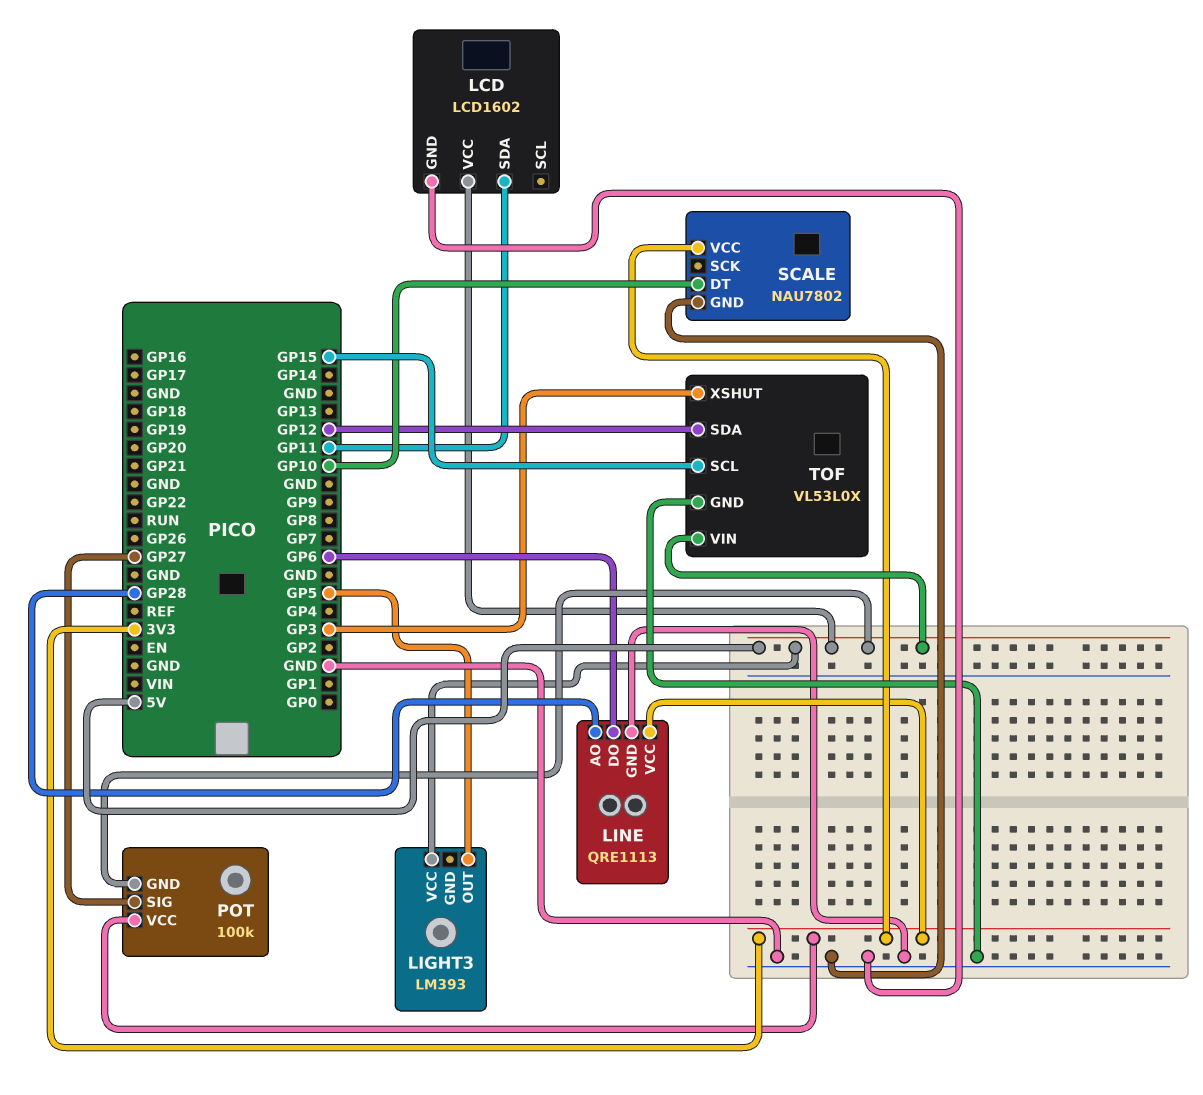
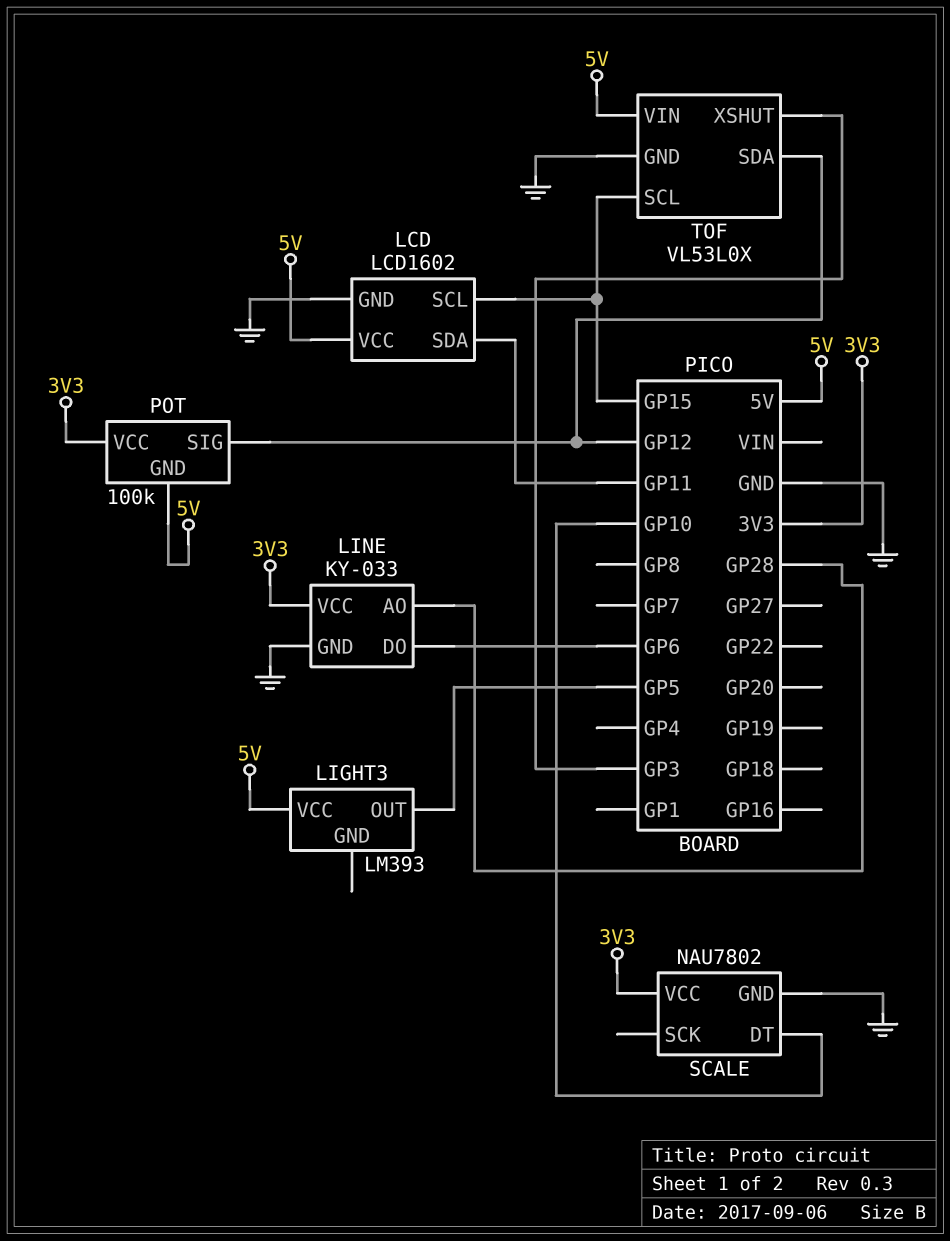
LCD pin SCL: none -> GP15
LINE: QRE1113 -> KY-033
POT pin SIG: GP27 -> GP12

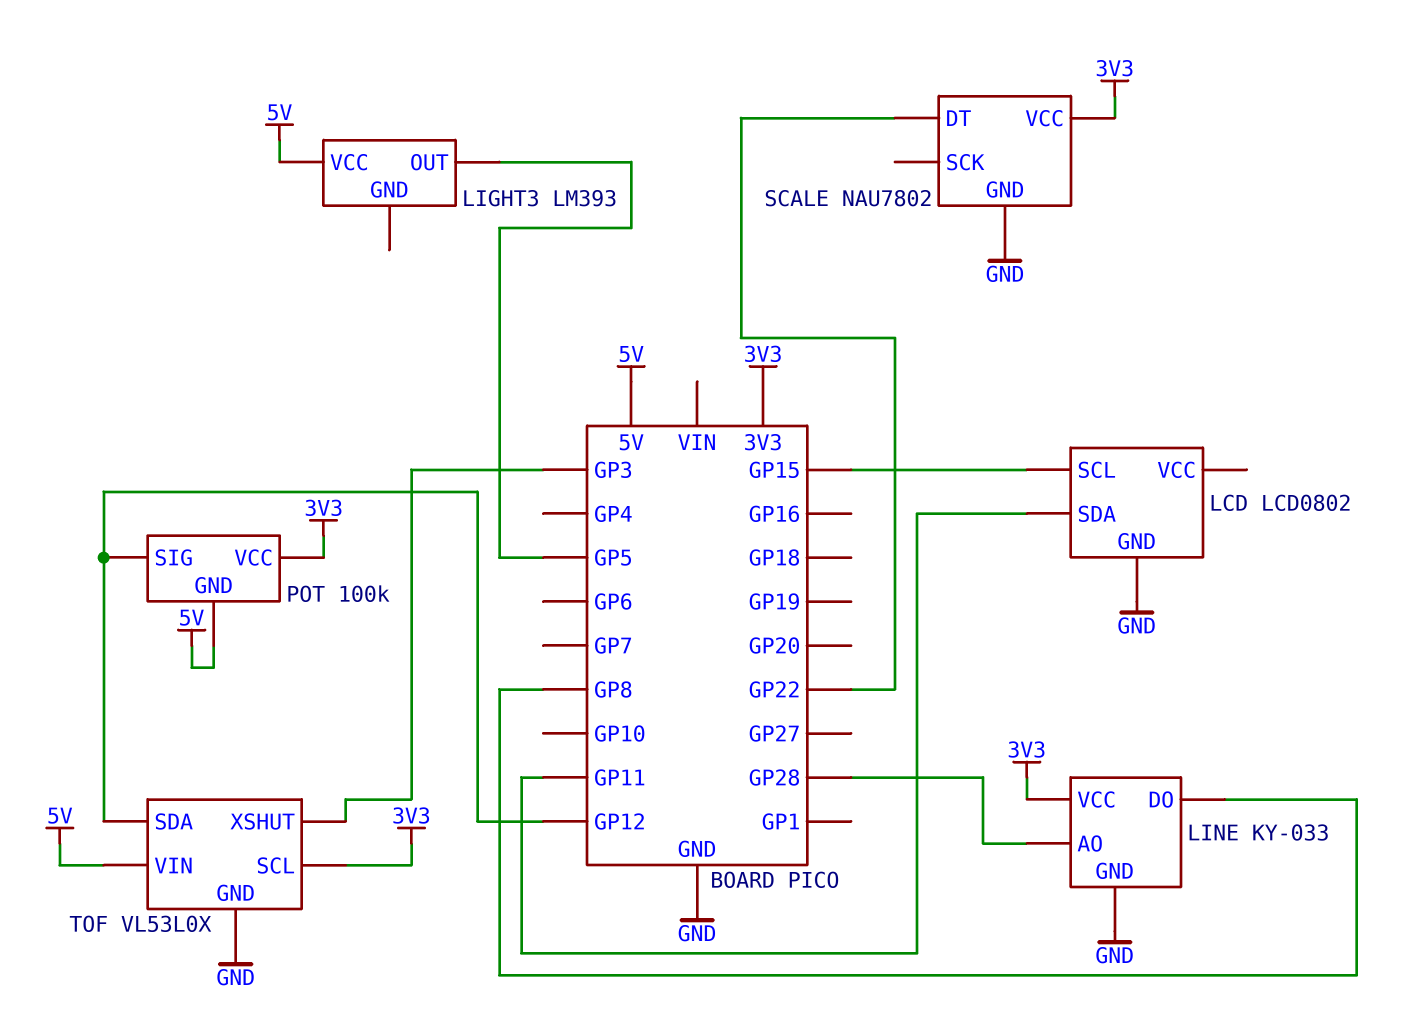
LCD: LCD1602 -> LCD0802
LCD pin VCC: 5V -> none
LINE pin DO: GP6 -> GP8
SCALE pin DT: GP10 -> GP22
TOF pin SCL: GP15 -> 3V3

